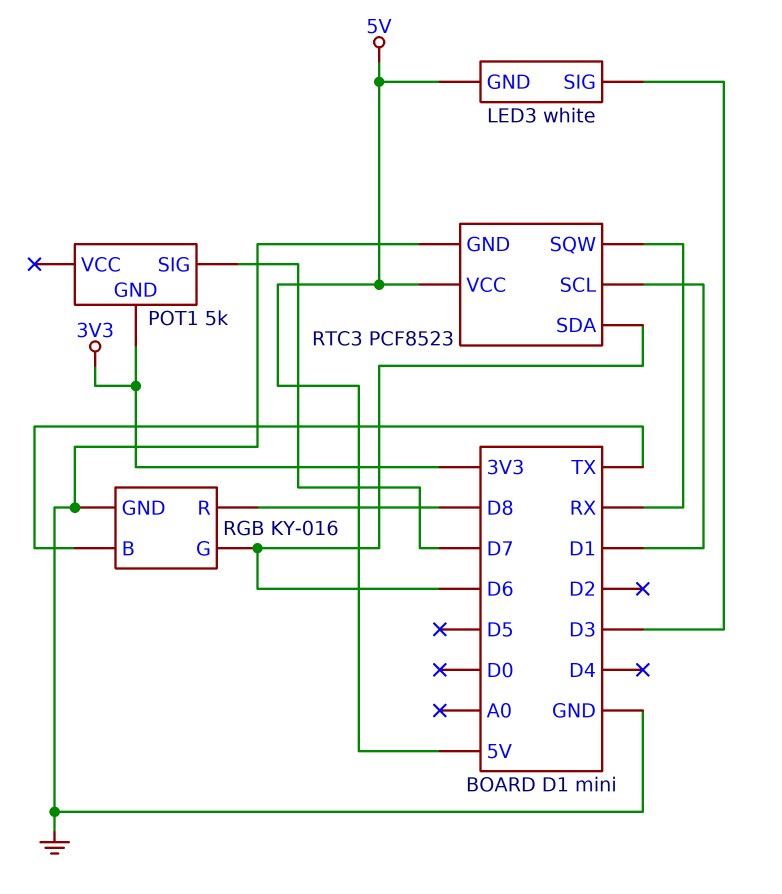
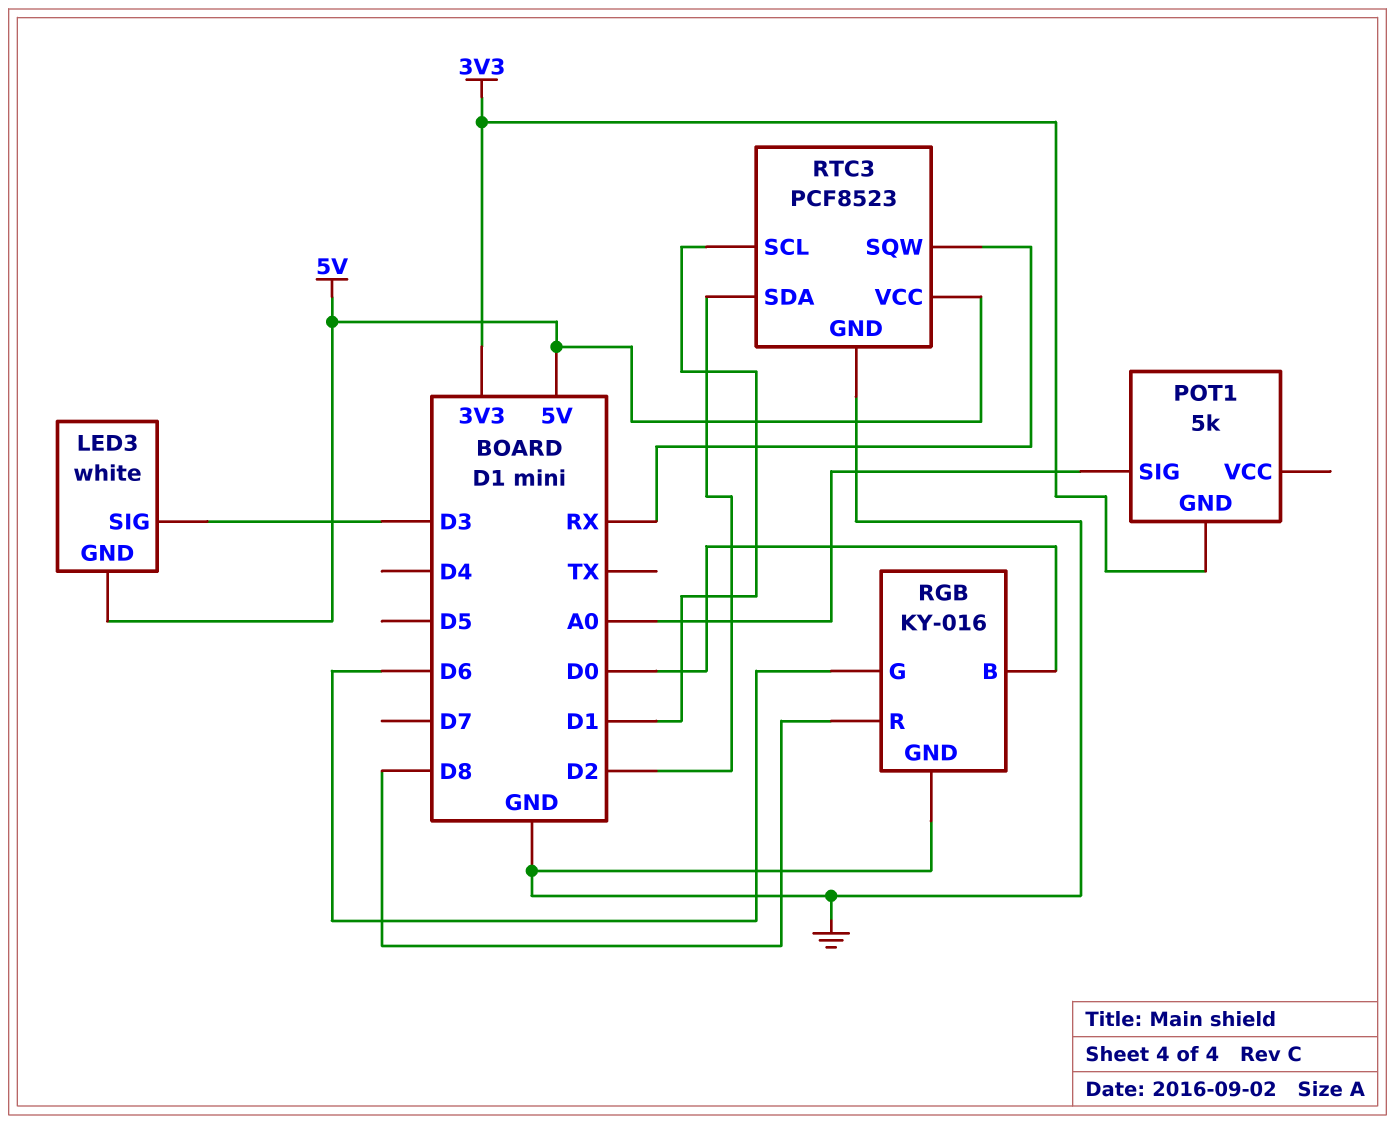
POT1 pin SIG: D7 -> A0
RGB pin B: TX -> D0
RTC3 pin SDA: D6 -> D2

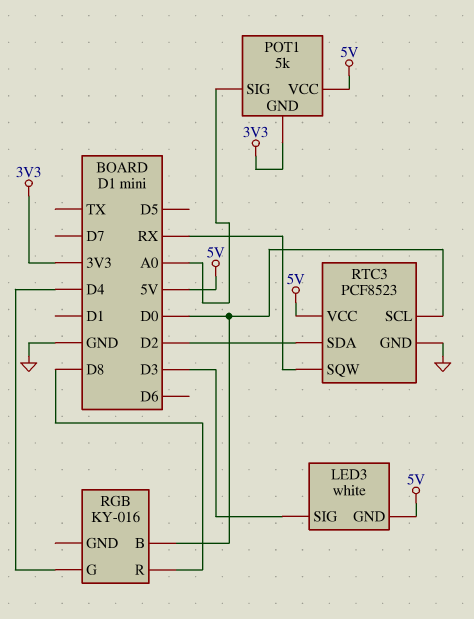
POT1 pin VCC: none -> 5V
RGB pin G: D6 -> D4
RGB pin GND: GND -> none
RTC3 pin SCL: D1 -> D0

